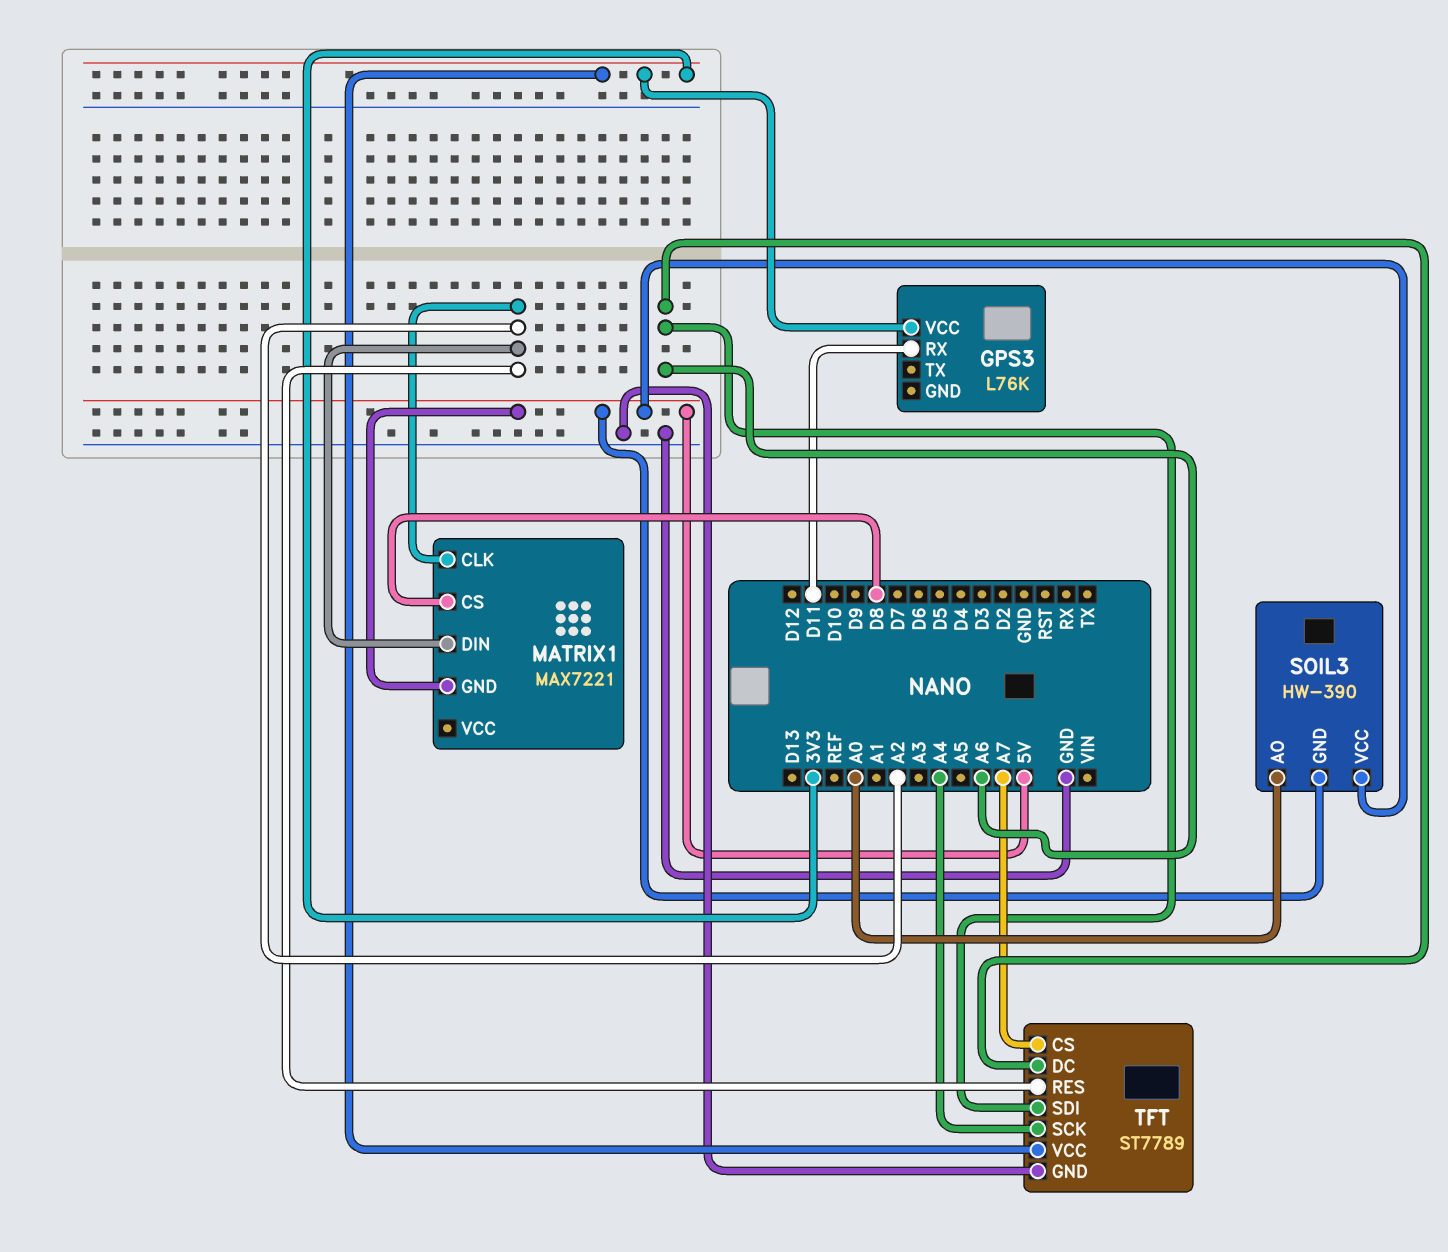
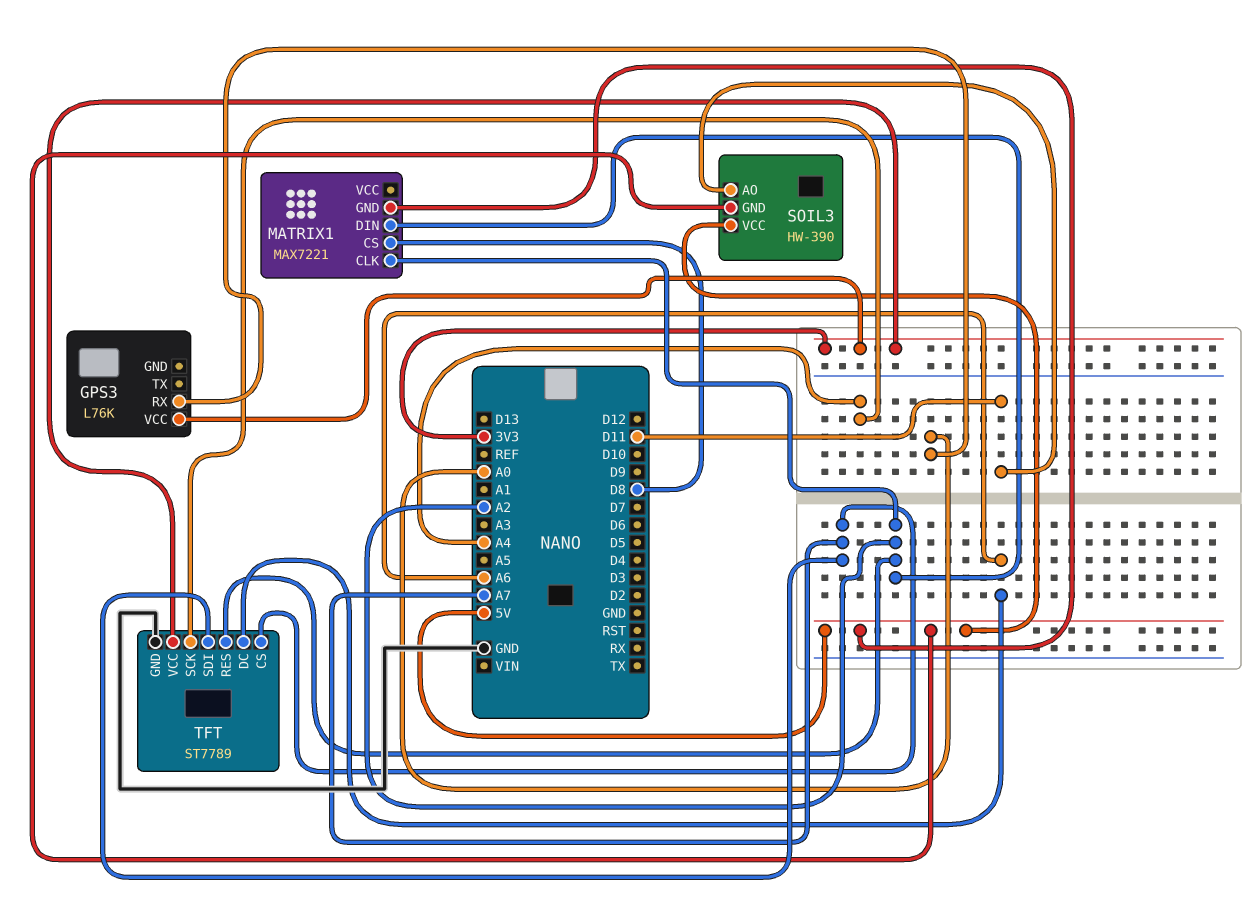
GPS3 pin RX: D11 -> A0
SOIL3 pin AO: A0 -> D11
TFT pin SDI: A6 -> A7

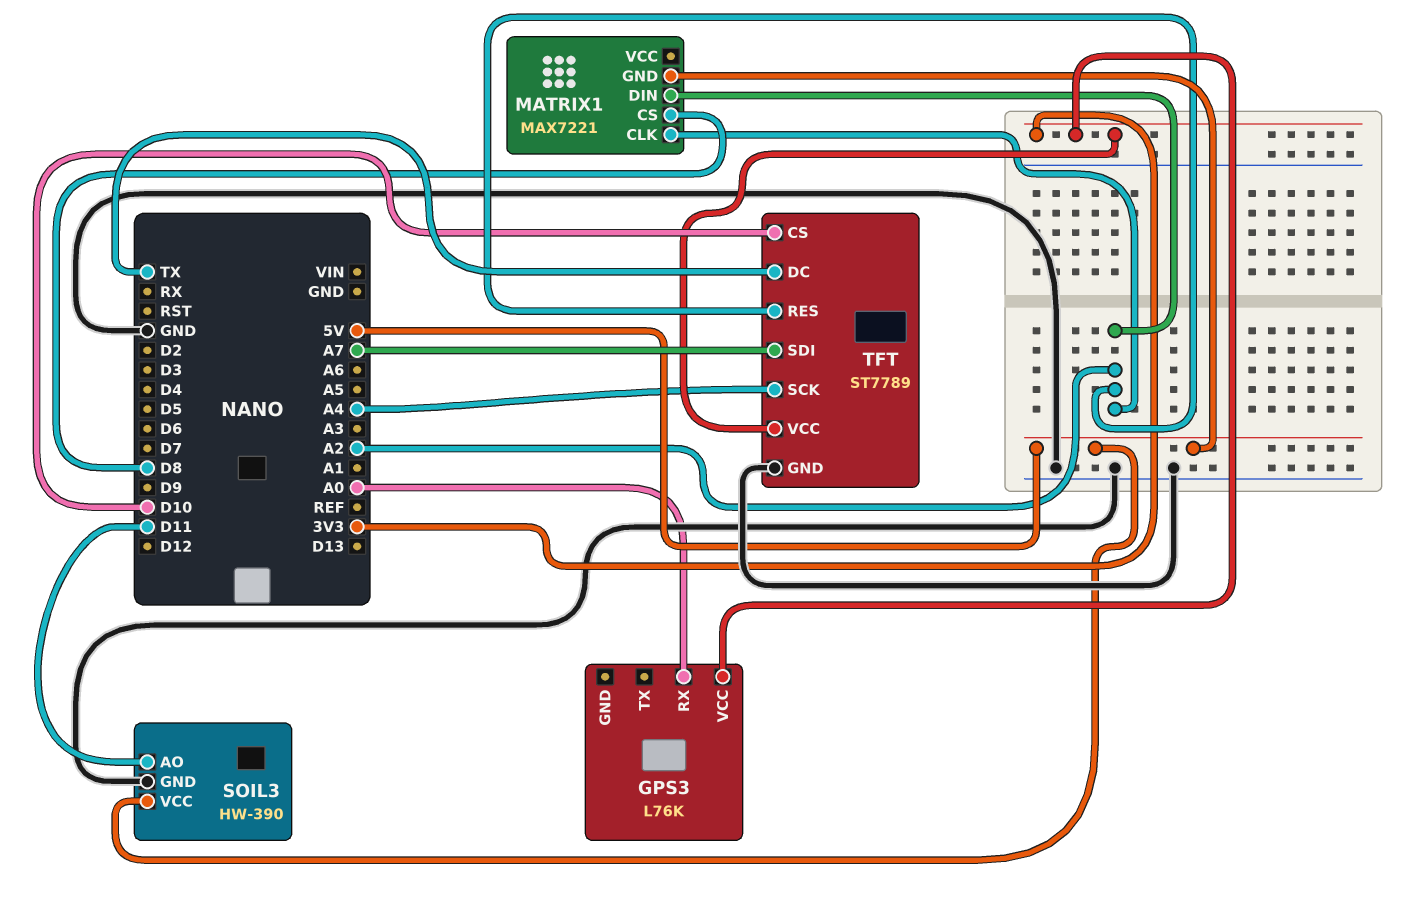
SOIL3 pin GND: 5V -> GND
TFT pin CS: A7 -> D10
TFT pin DC: A6 -> TX

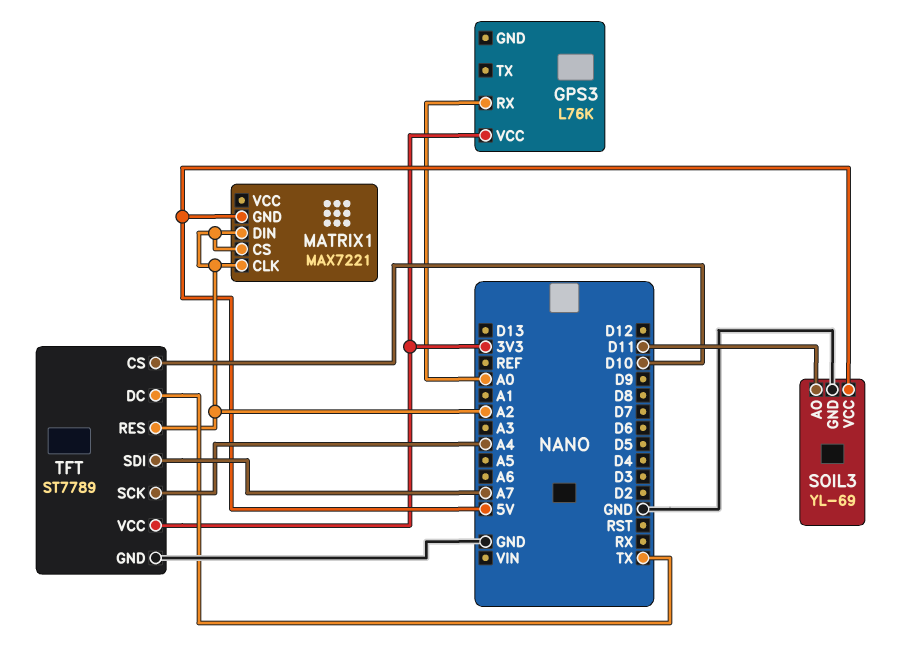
MATRIX1 pin CS: D8 -> A2
SOIL3: HW-390 -> YL-69

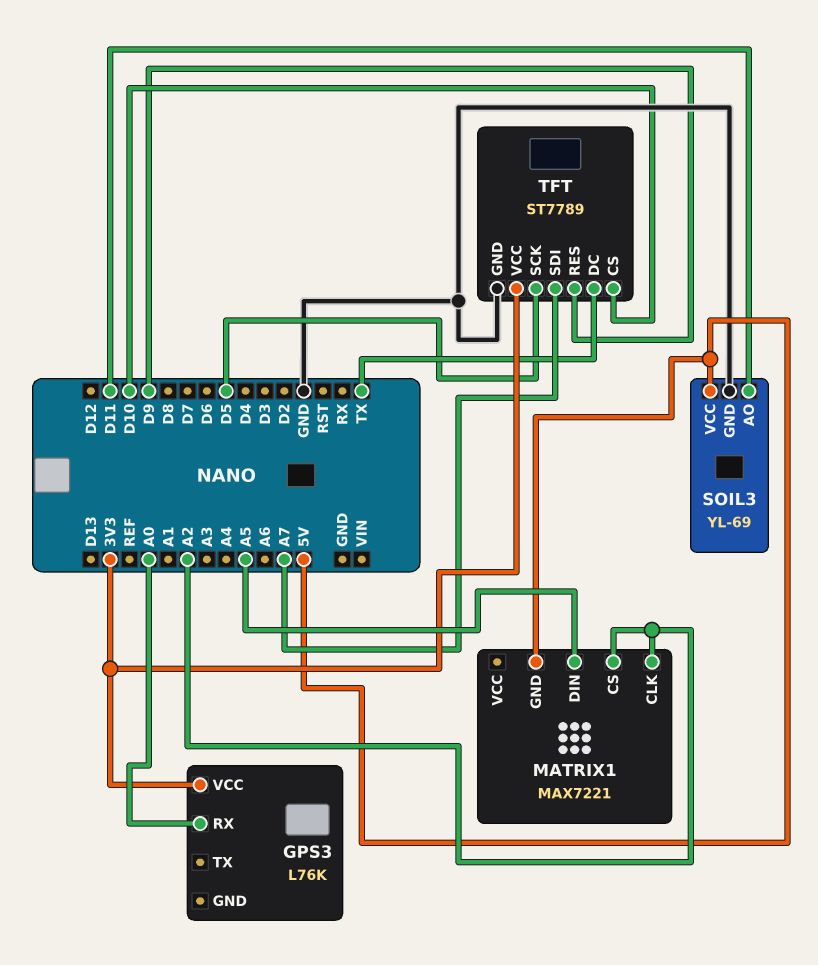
MATRIX1 pin DIN: A2 -> A5
TFT pin RES: A2 -> D9
TFT pin SCK: A4 -> D5

